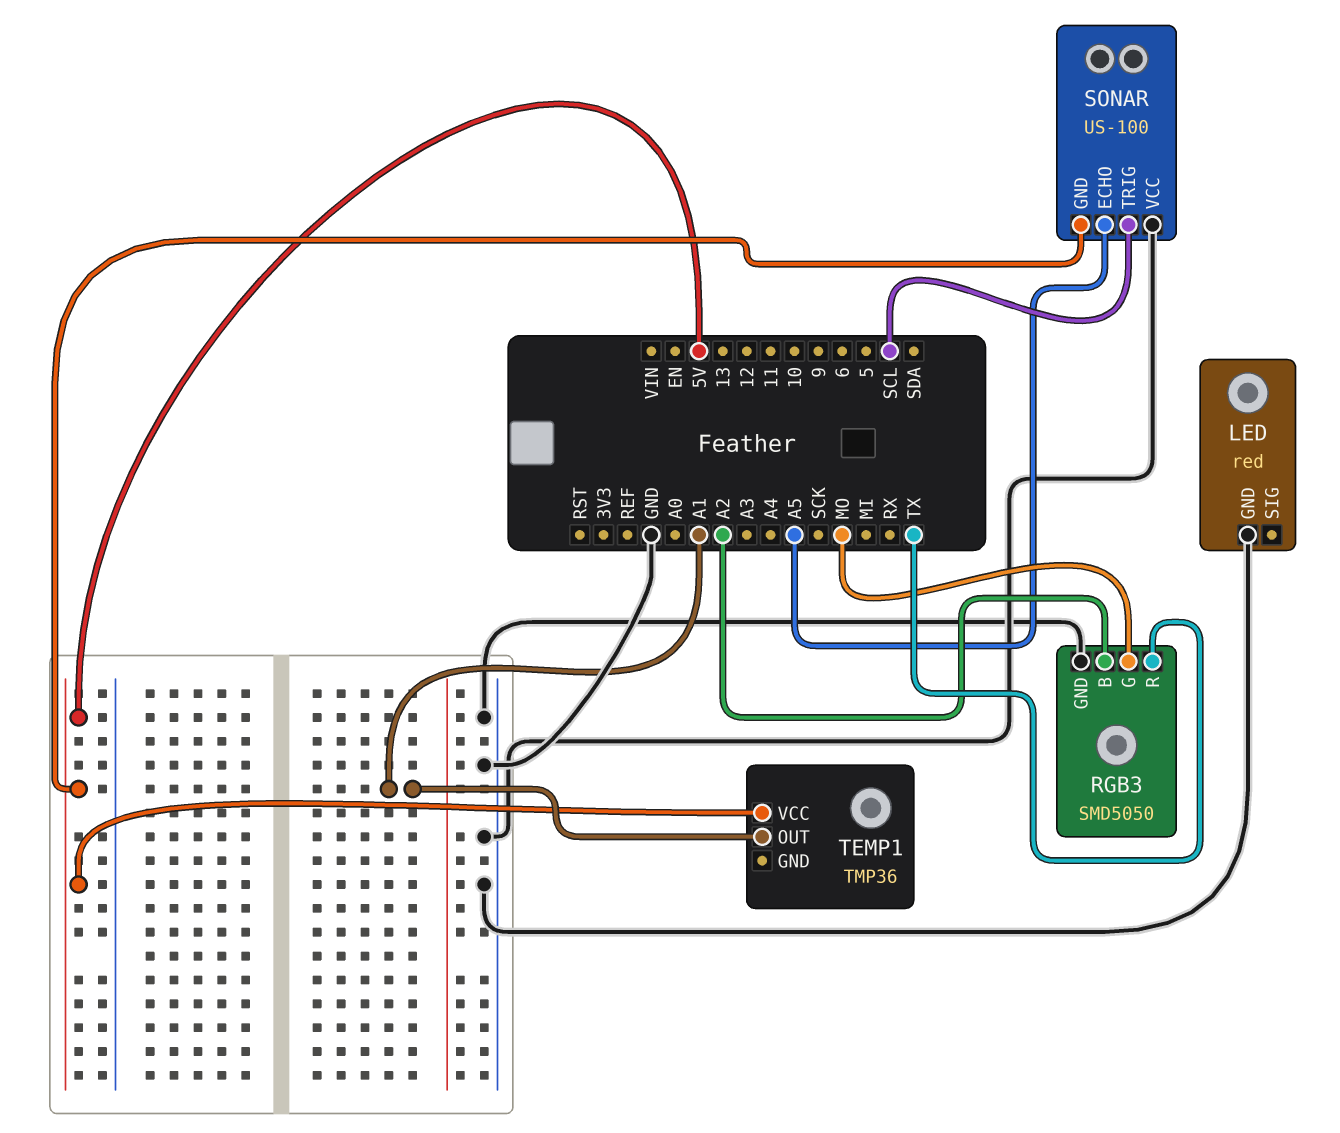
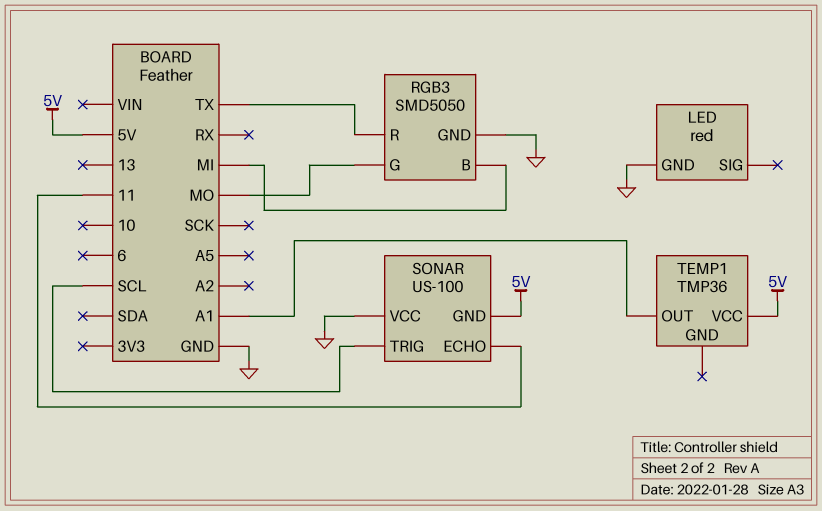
RGB3 pin B: A2 -> MI
SONAR pin ECHO: A5 -> 11

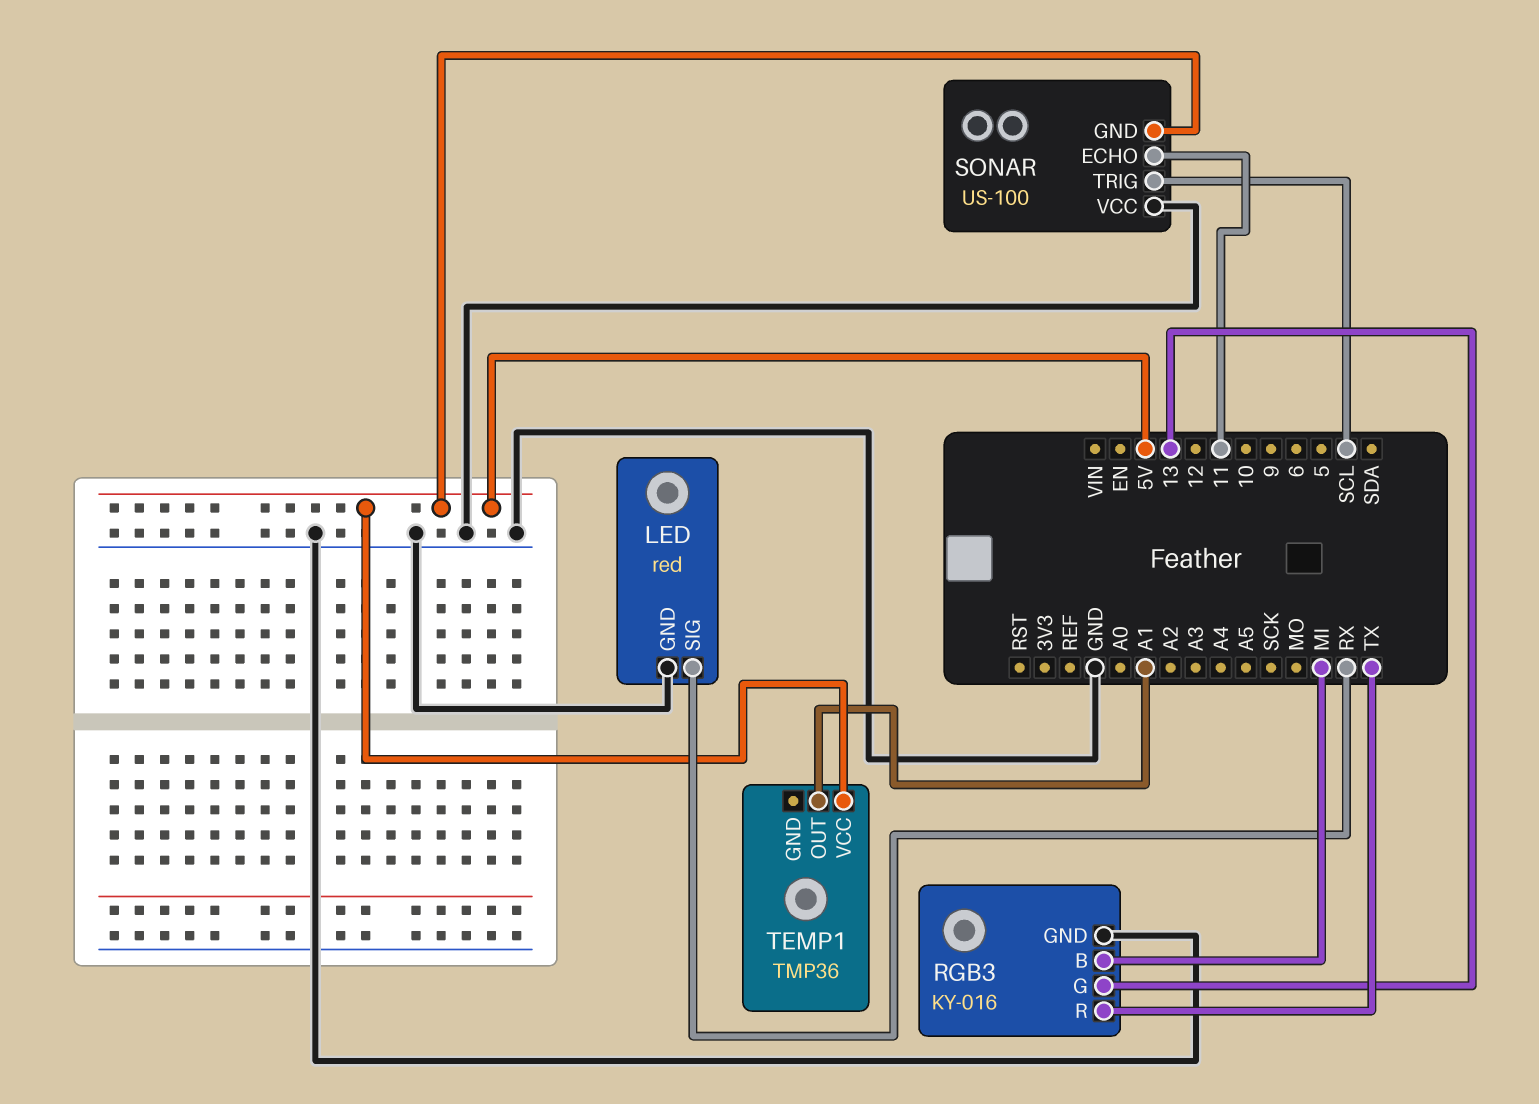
LED pin SIG: none -> RX
RGB3: SMD5050 -> KY-016
RGB3 pin G: MO -> 13

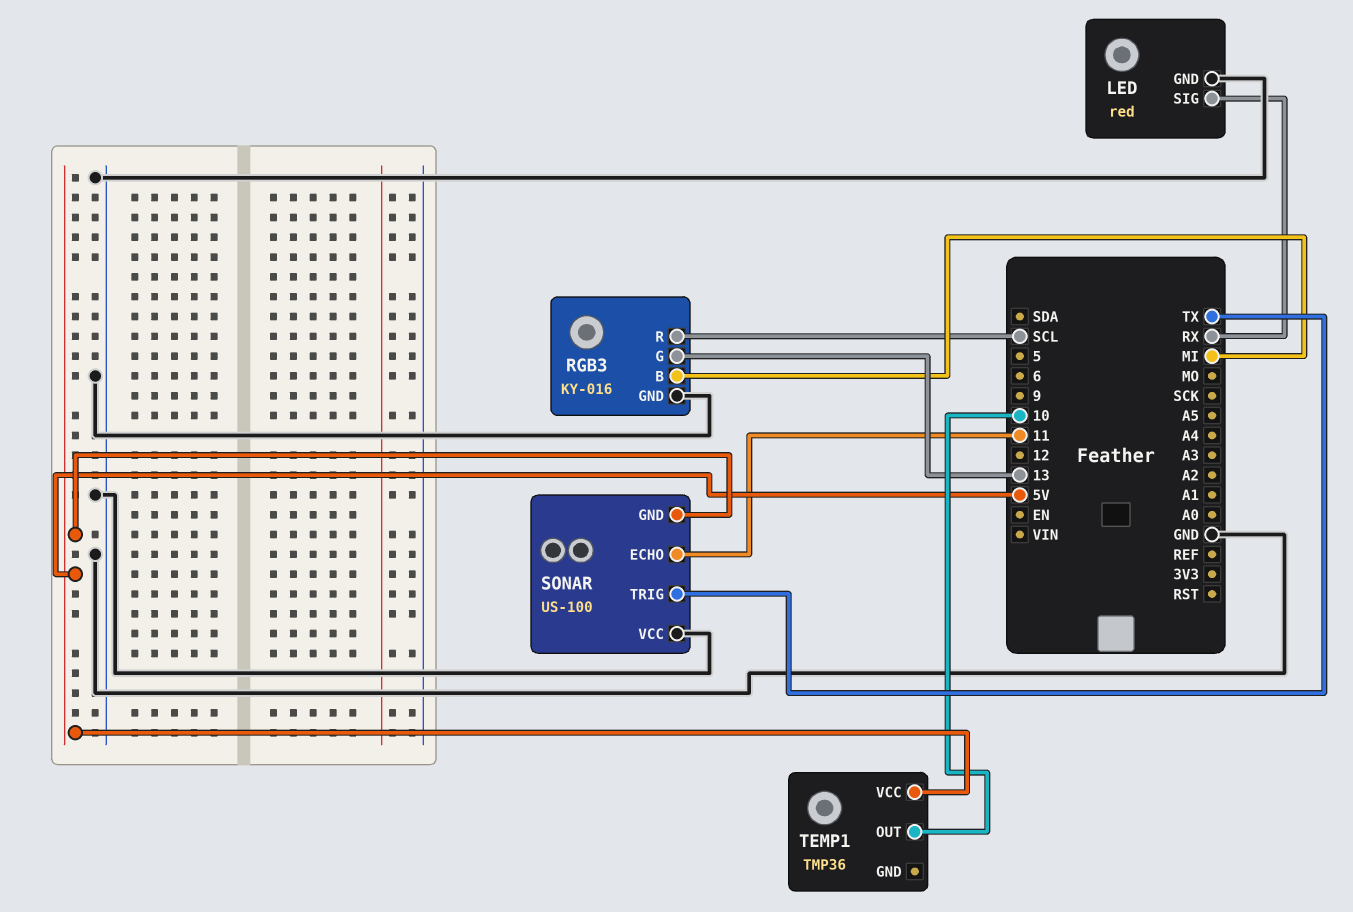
RGB3 pin R: TX -> SCL
SONAR pin TRIG: SCL -> TX
TEMP1 pin OUT: A1 -> 10

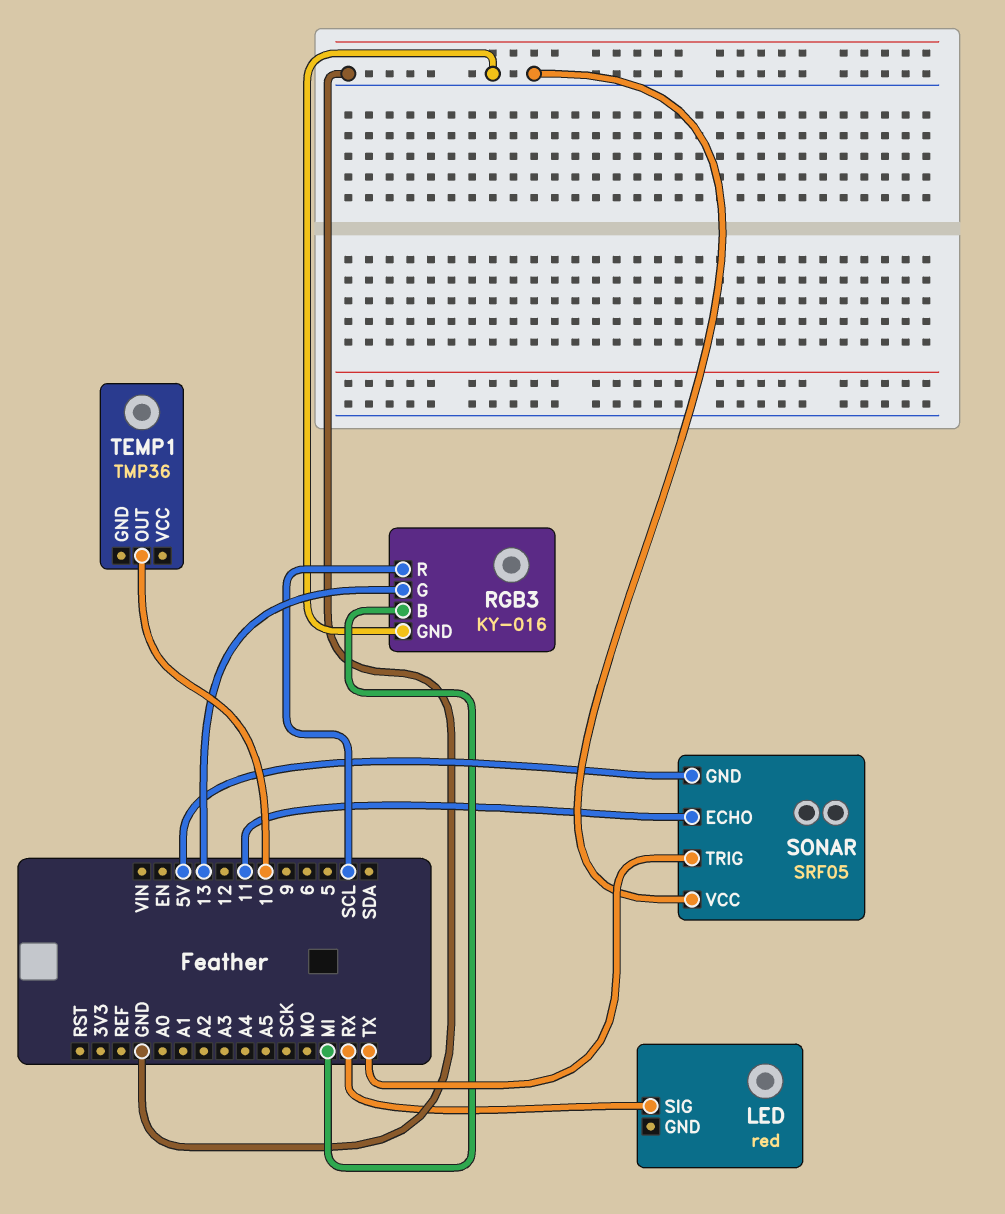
LED pin GND: GND -> none
SONAR: US-100 -> SRF05
TEMP1 pin VCC: 5V -> none

